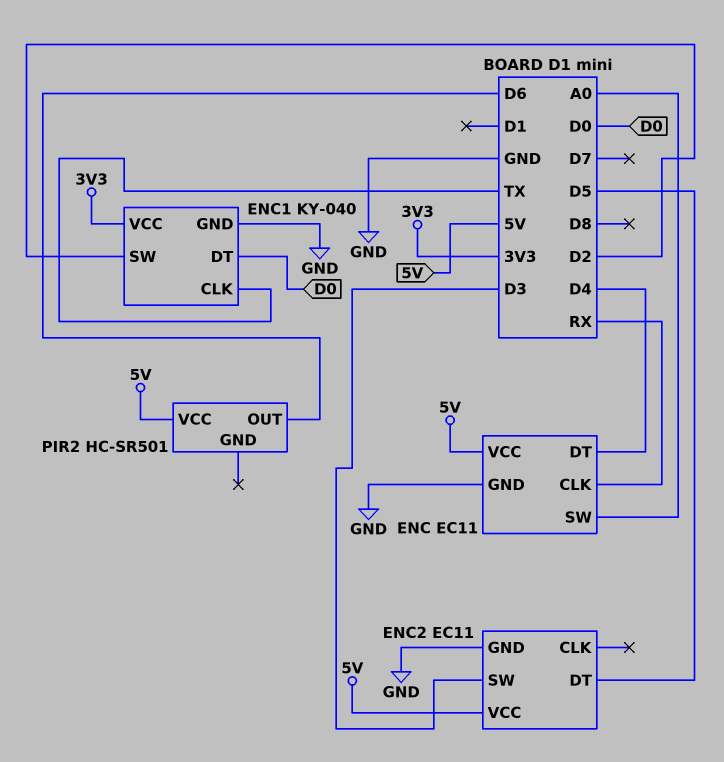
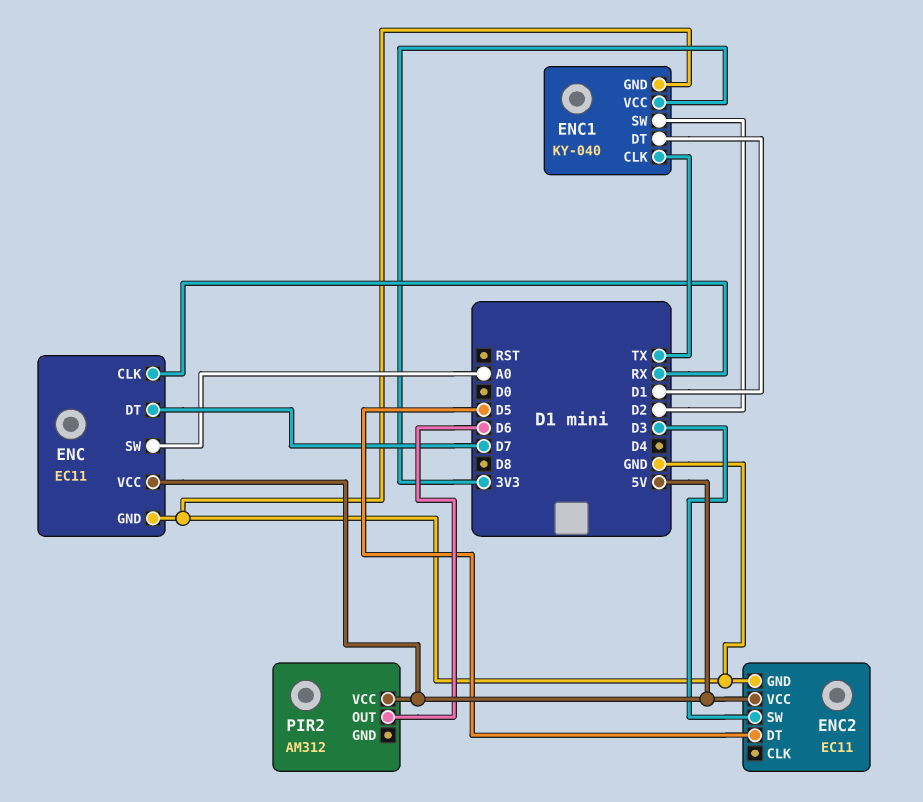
ENC pin DT: D4 -> D7
ENC1 pin DT: D0 -> D1
PIR2: HC-SR501 -> AM312

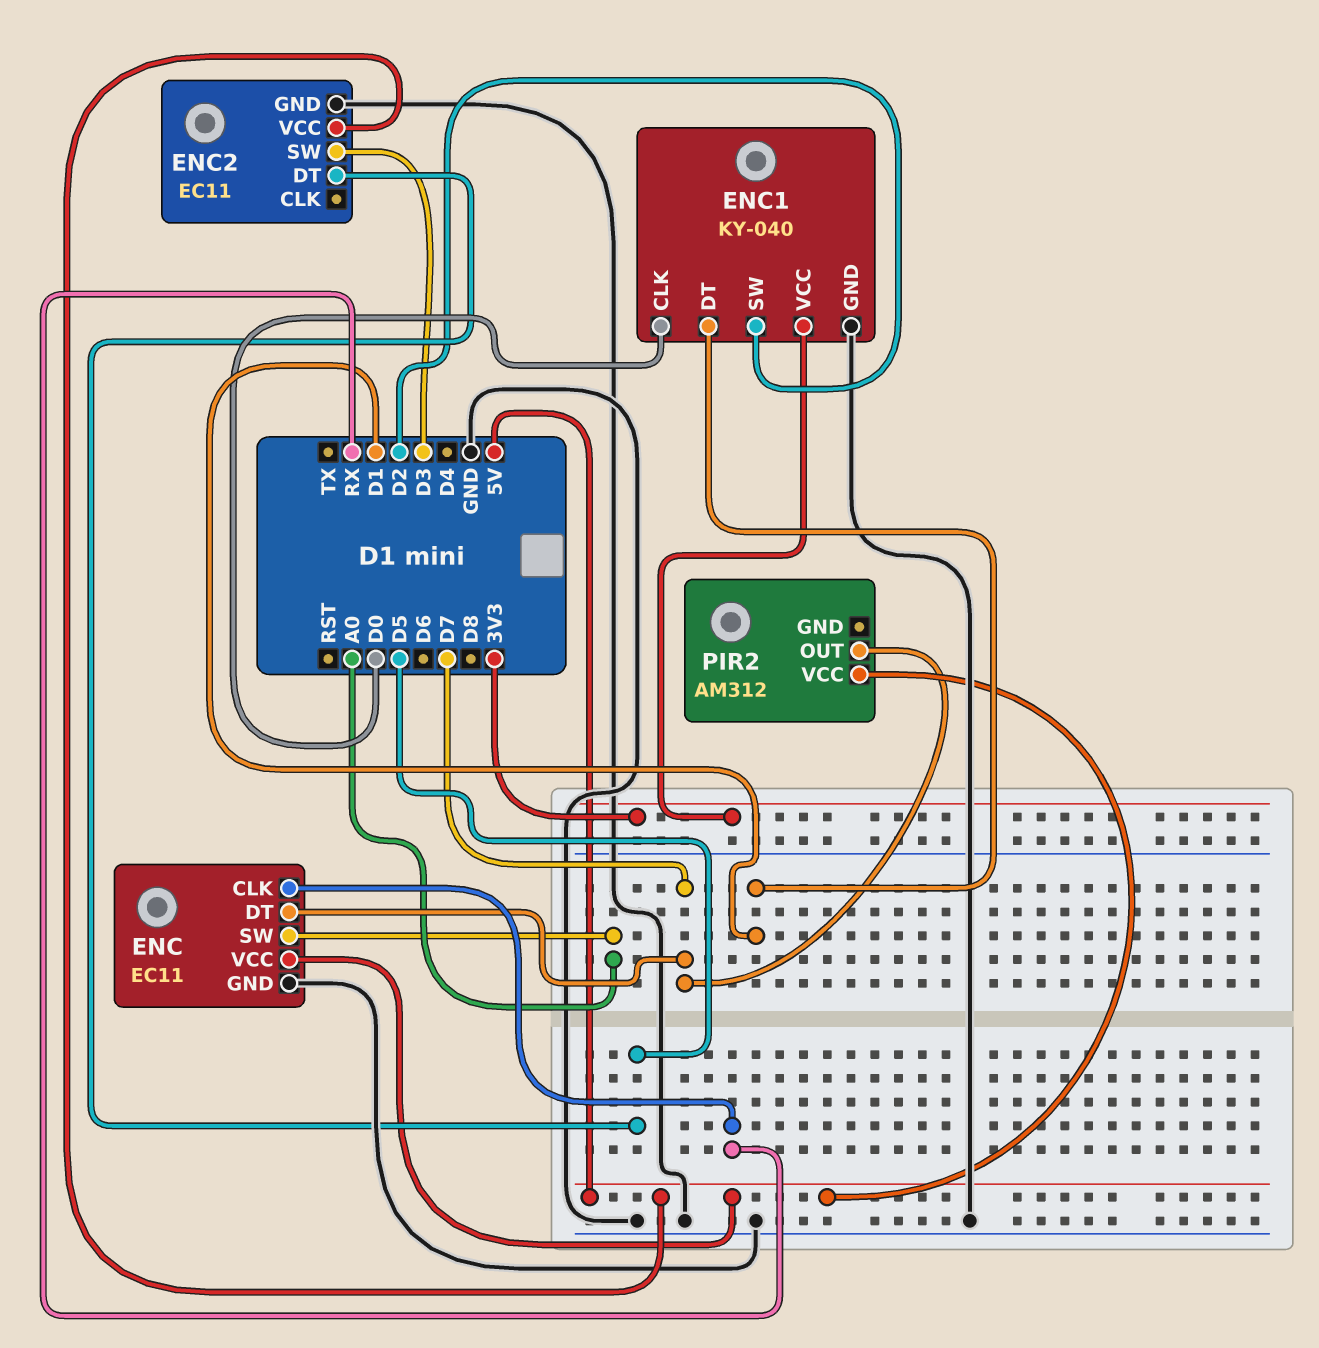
ENC1 pin CLK: TX -> D0
PIR2 pin OUT: D6 -> D7

